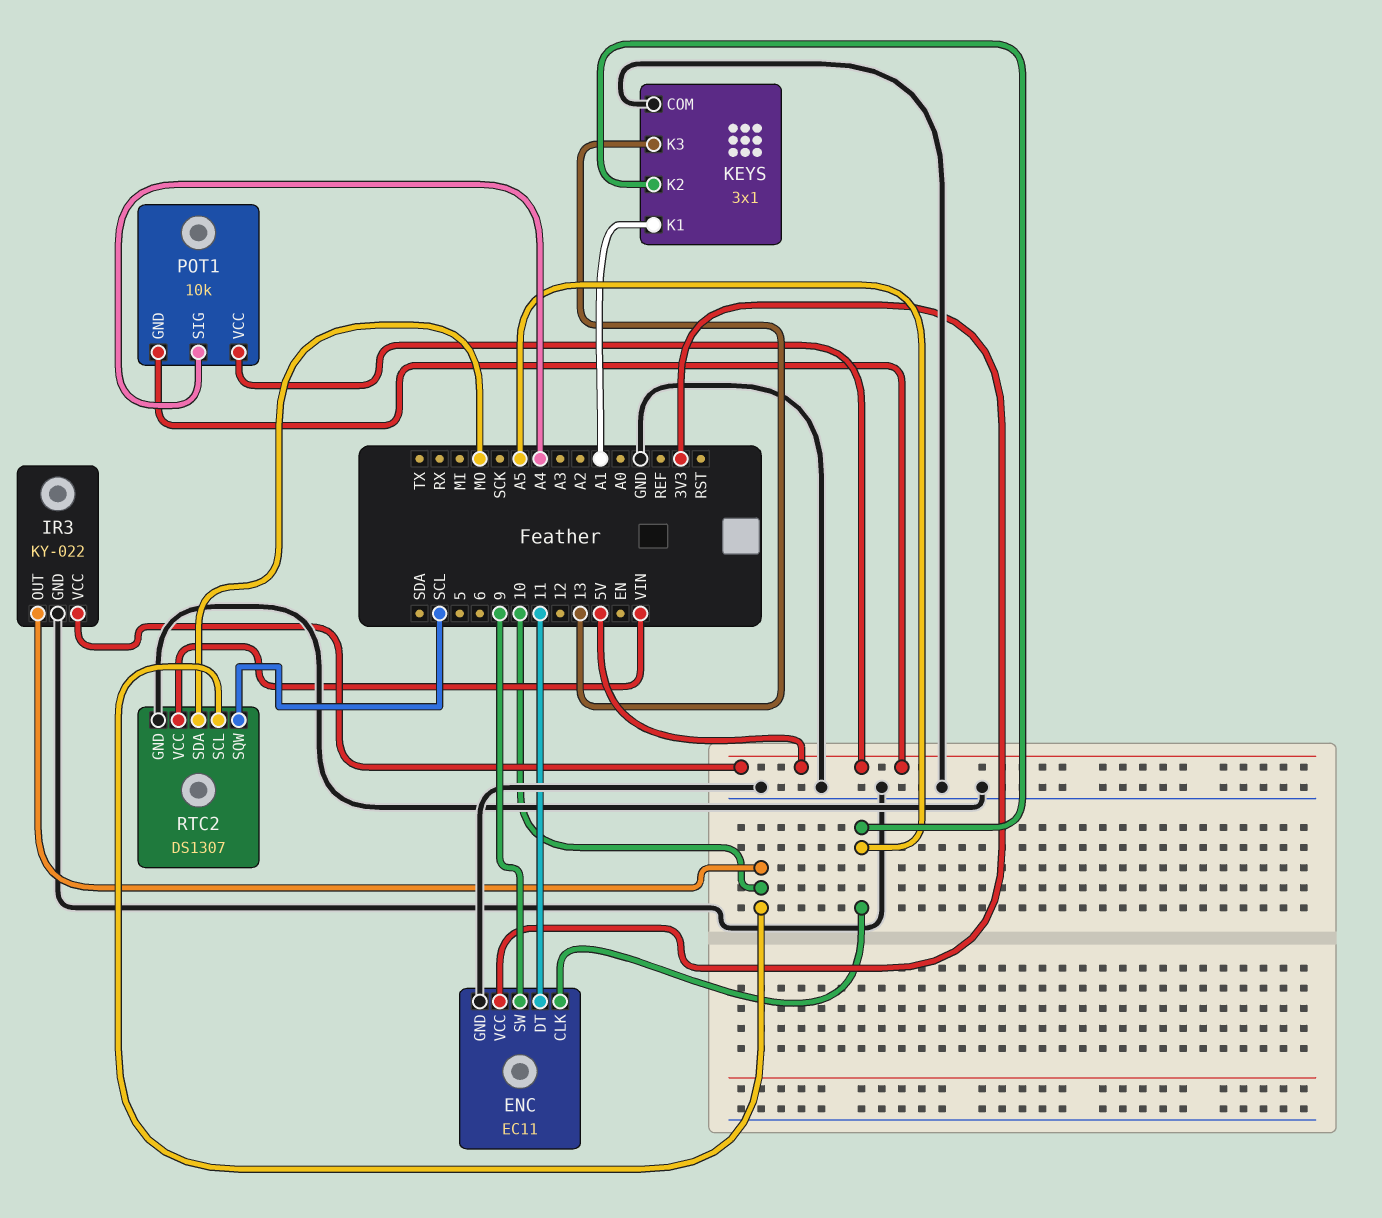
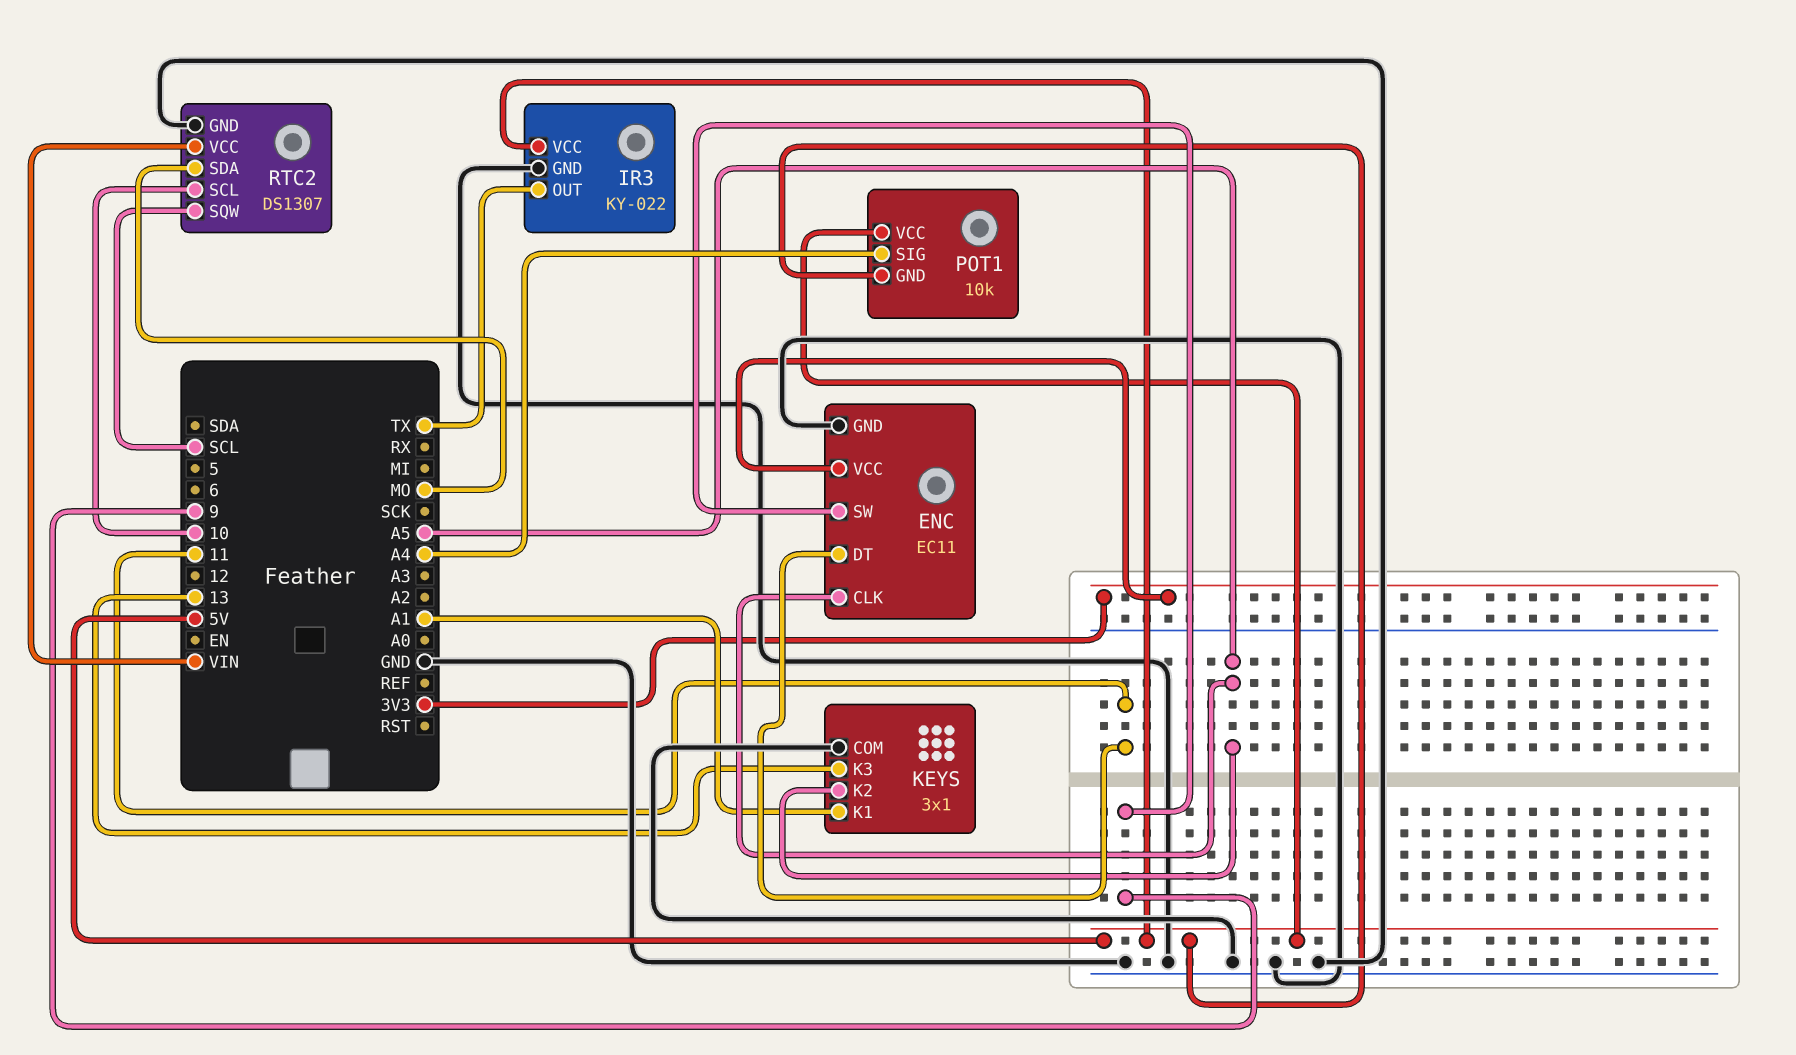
IR3 pin OUT: 10 -> TX

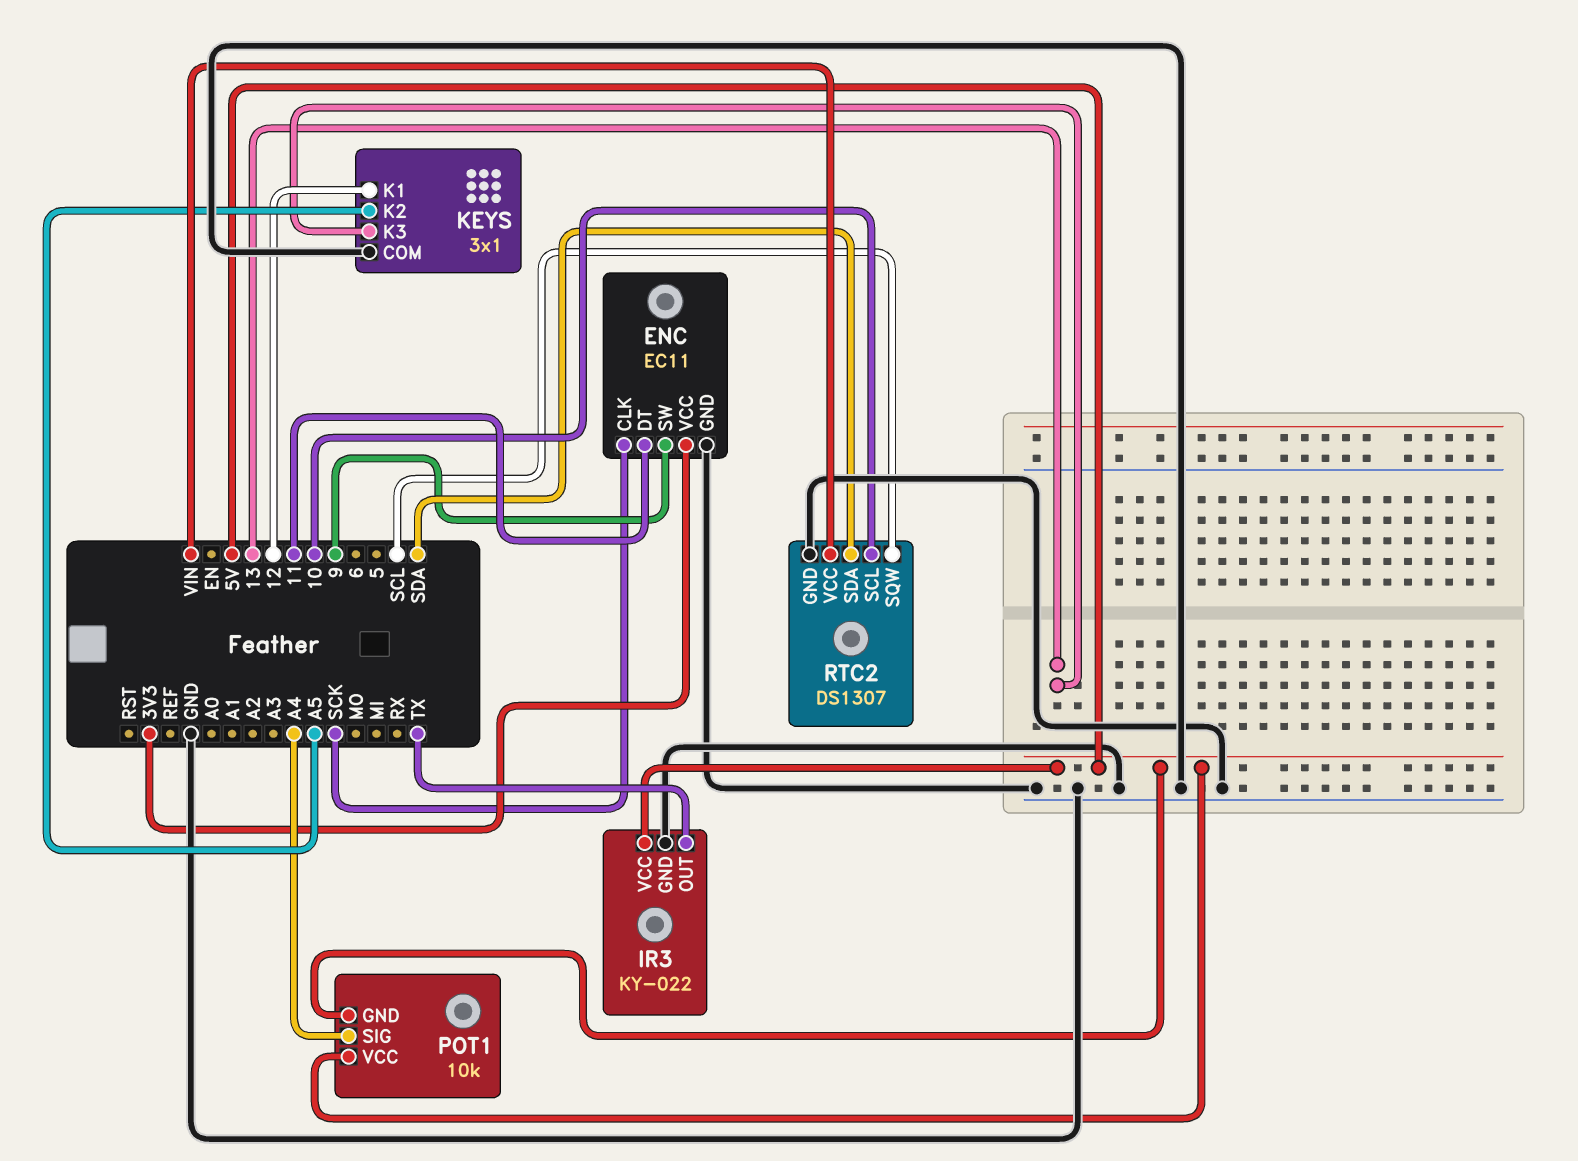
ENC pin CLK: A5 -> SCK
KEYS pin K1: A1 -> 12
RTC2 pin SDA: MO -> SDA

